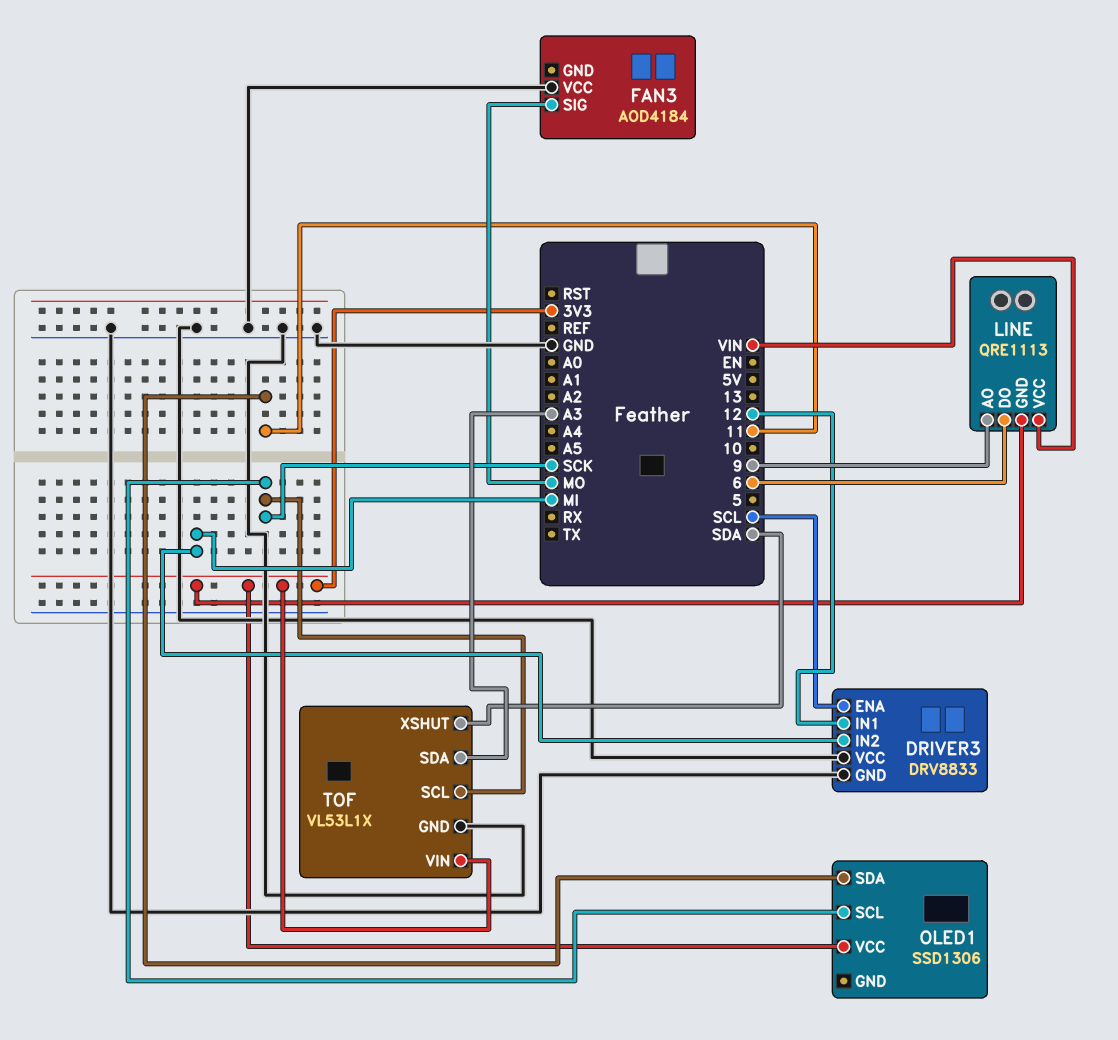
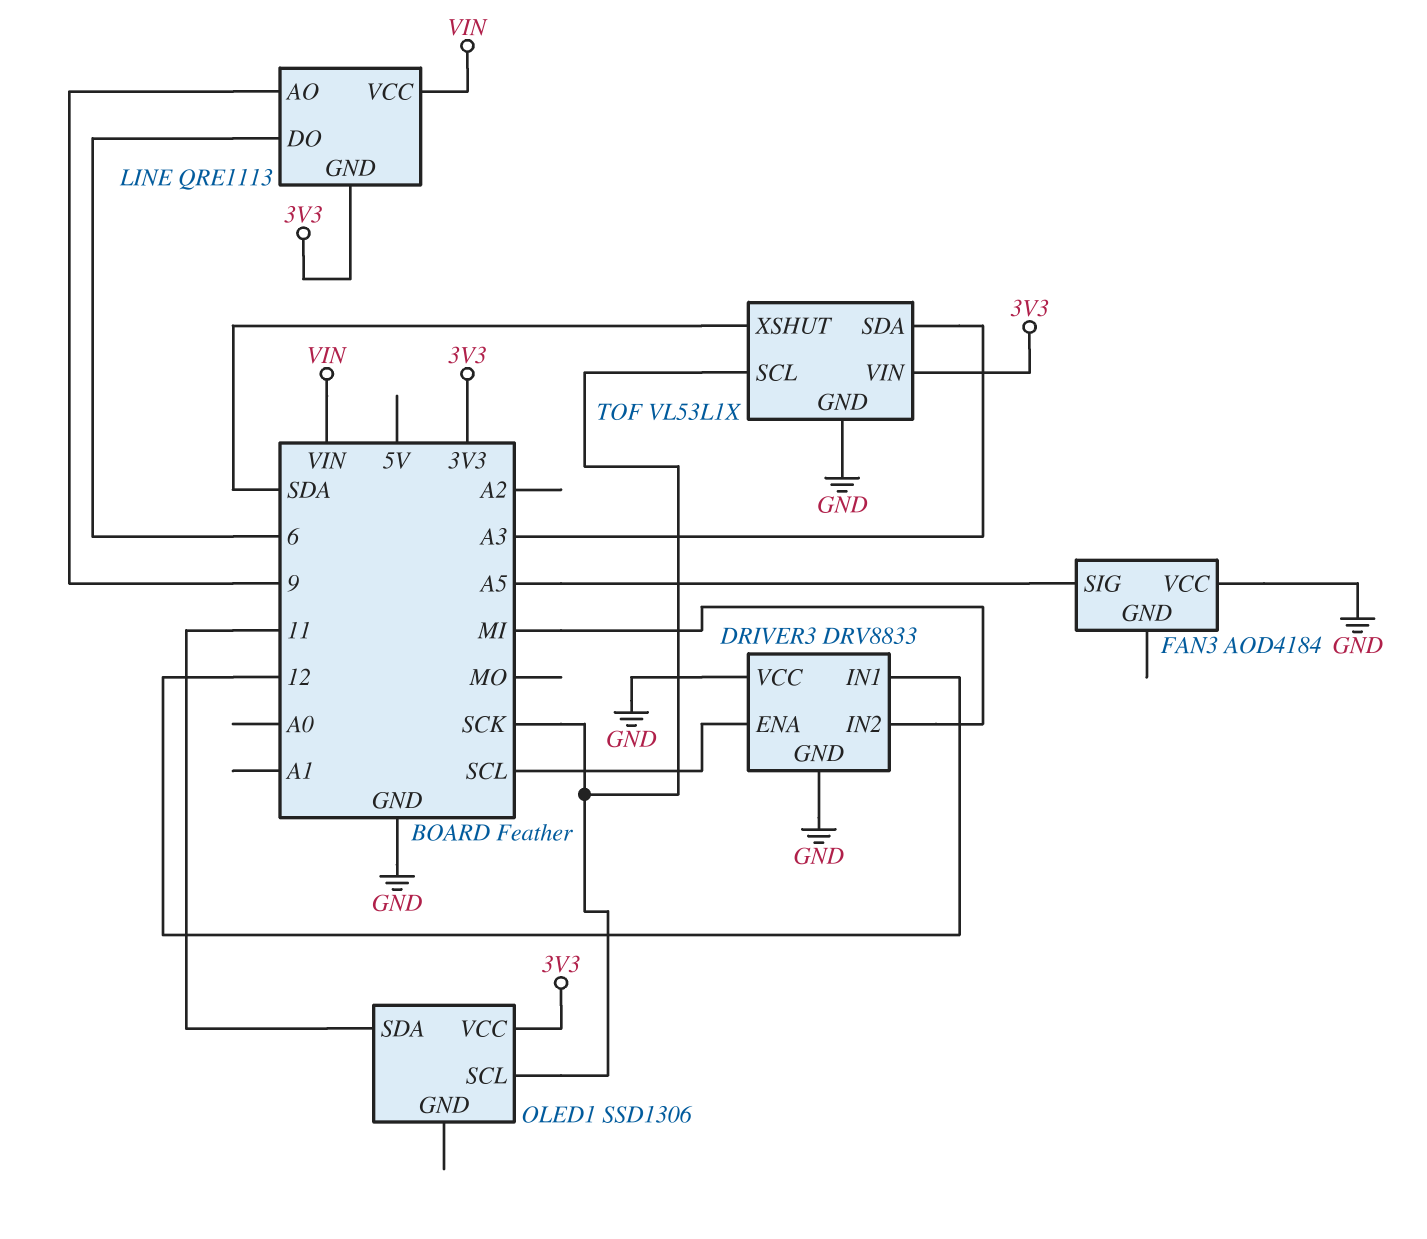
FAN3 pin SIG: MO -> A5

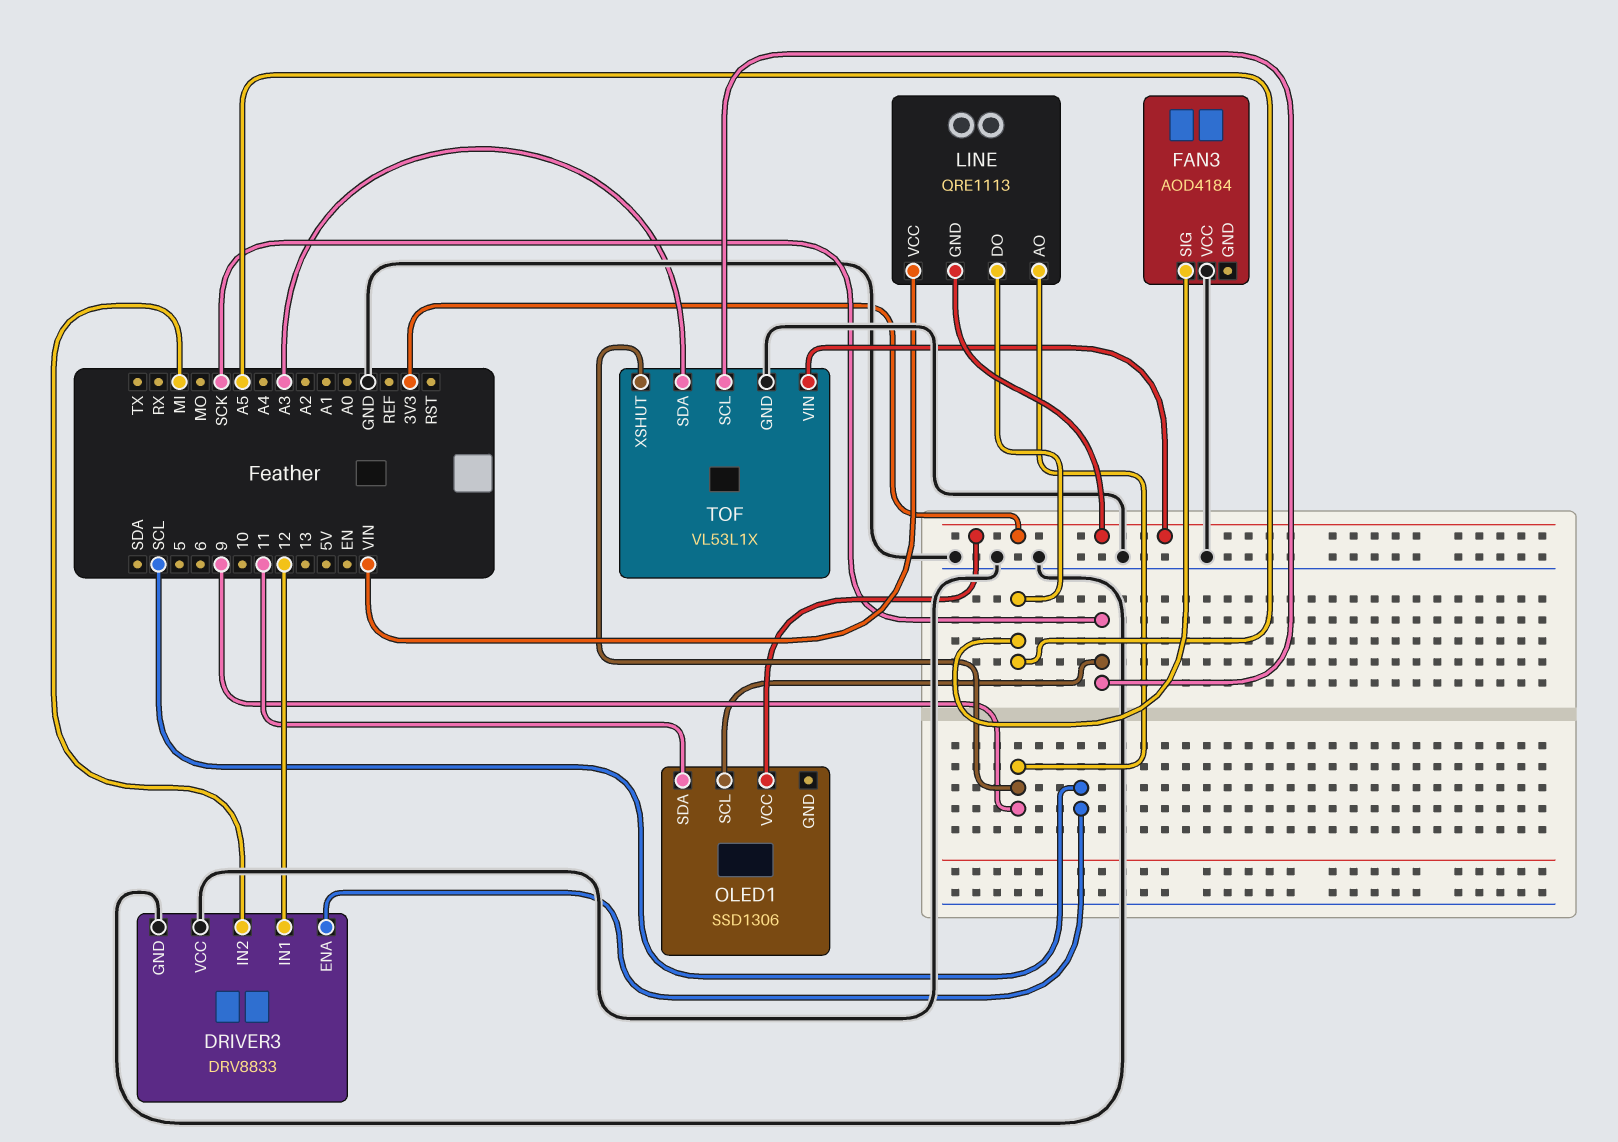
LINE pin DO: 6 -> A5
TOF pin XSHUT: SDA -> 9

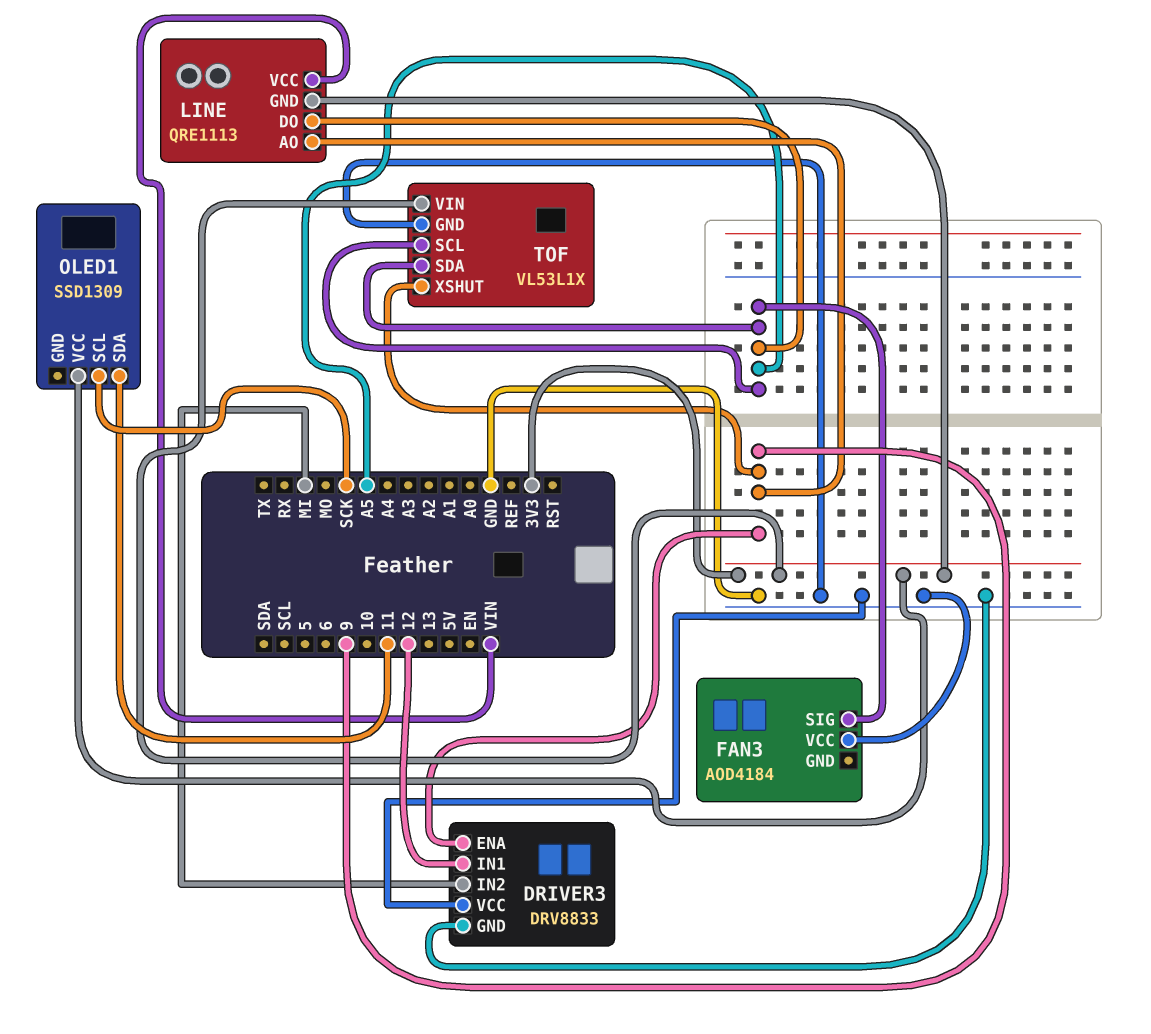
DRIVER3 pin ENA: SCL -> 9
OLED1: SSD1306 -> SSD1309
TOF pin SCL: SCK -> A5
TOF pin SDA: A3 -> A5

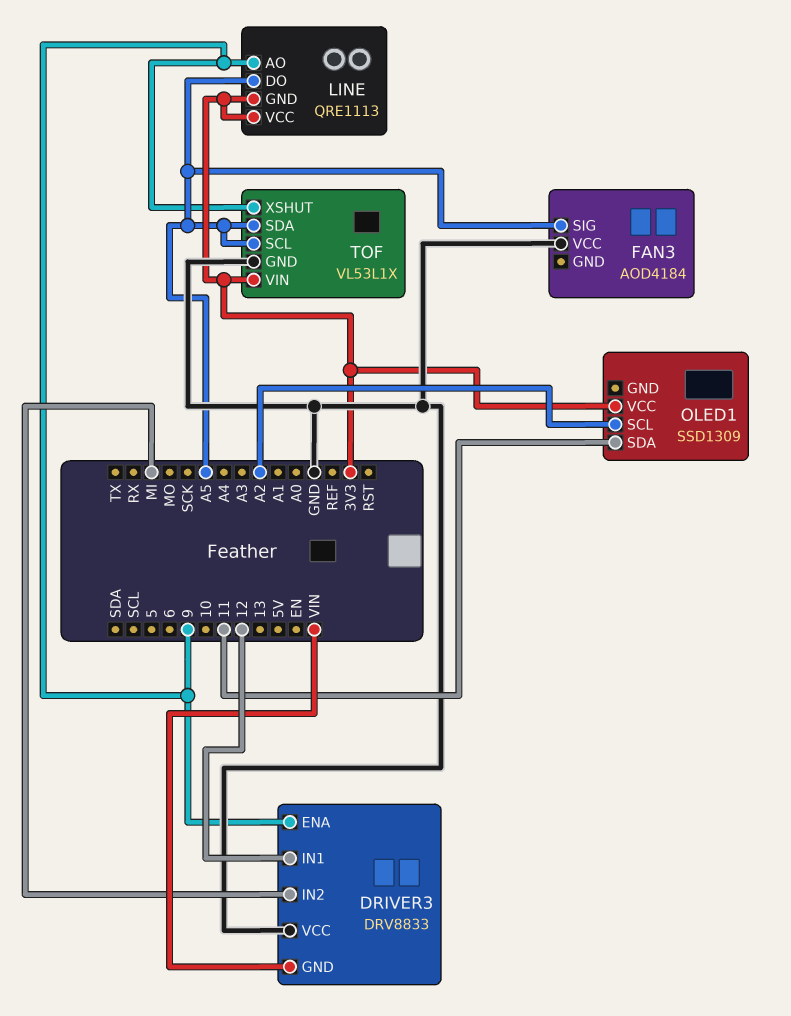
DRIVER3 pin GND: GND -> VIN
LINE pin VCC: VIN -> 3V3
OLED1 pin SCL: SCK -> A2

